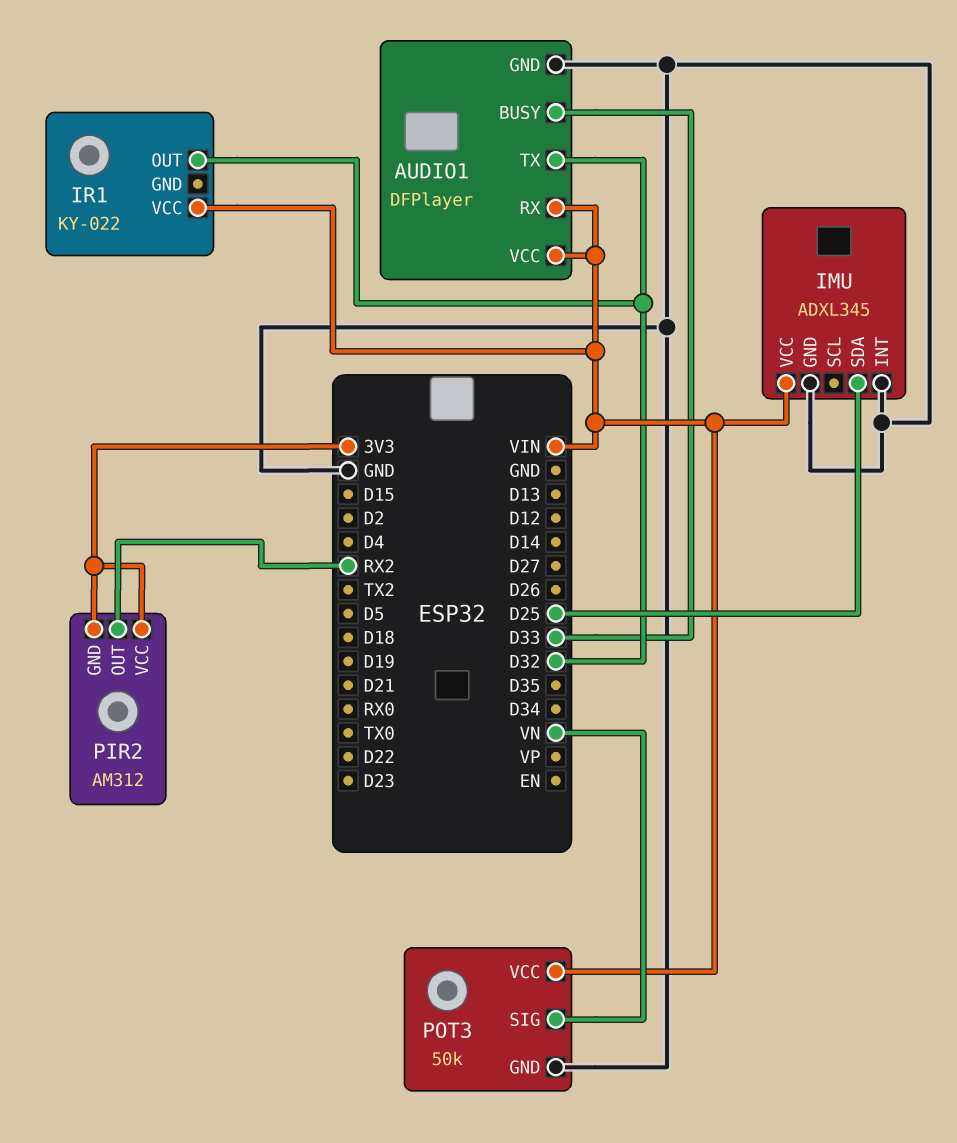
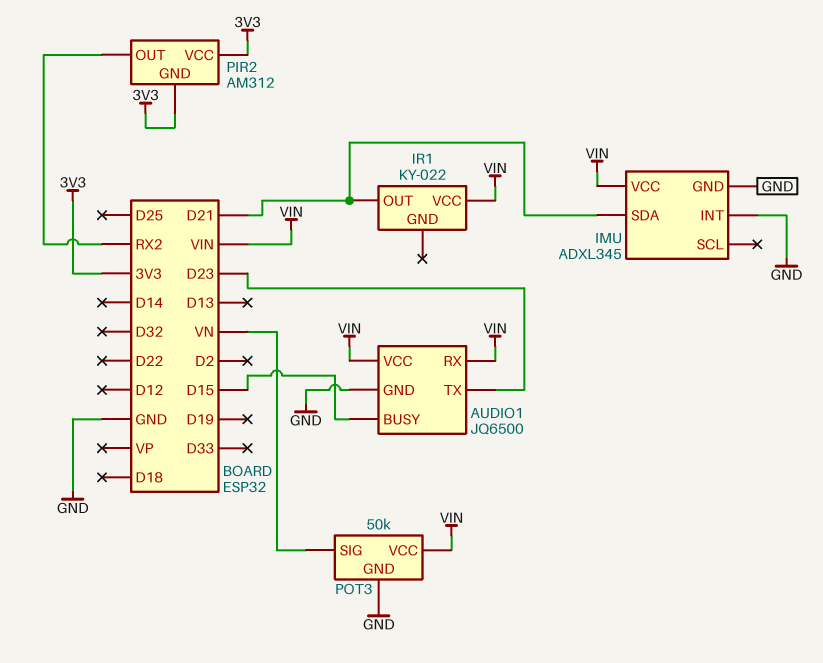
AUDIO1: DFPlayer -> JQ6500
AUDIO1 pin BUSY: D33 -> D15
AUDIO1 pin TX: D32 -> D23
IMU pin SDA: D25 -> D21
IR1 pin OUT: D32 -> D21

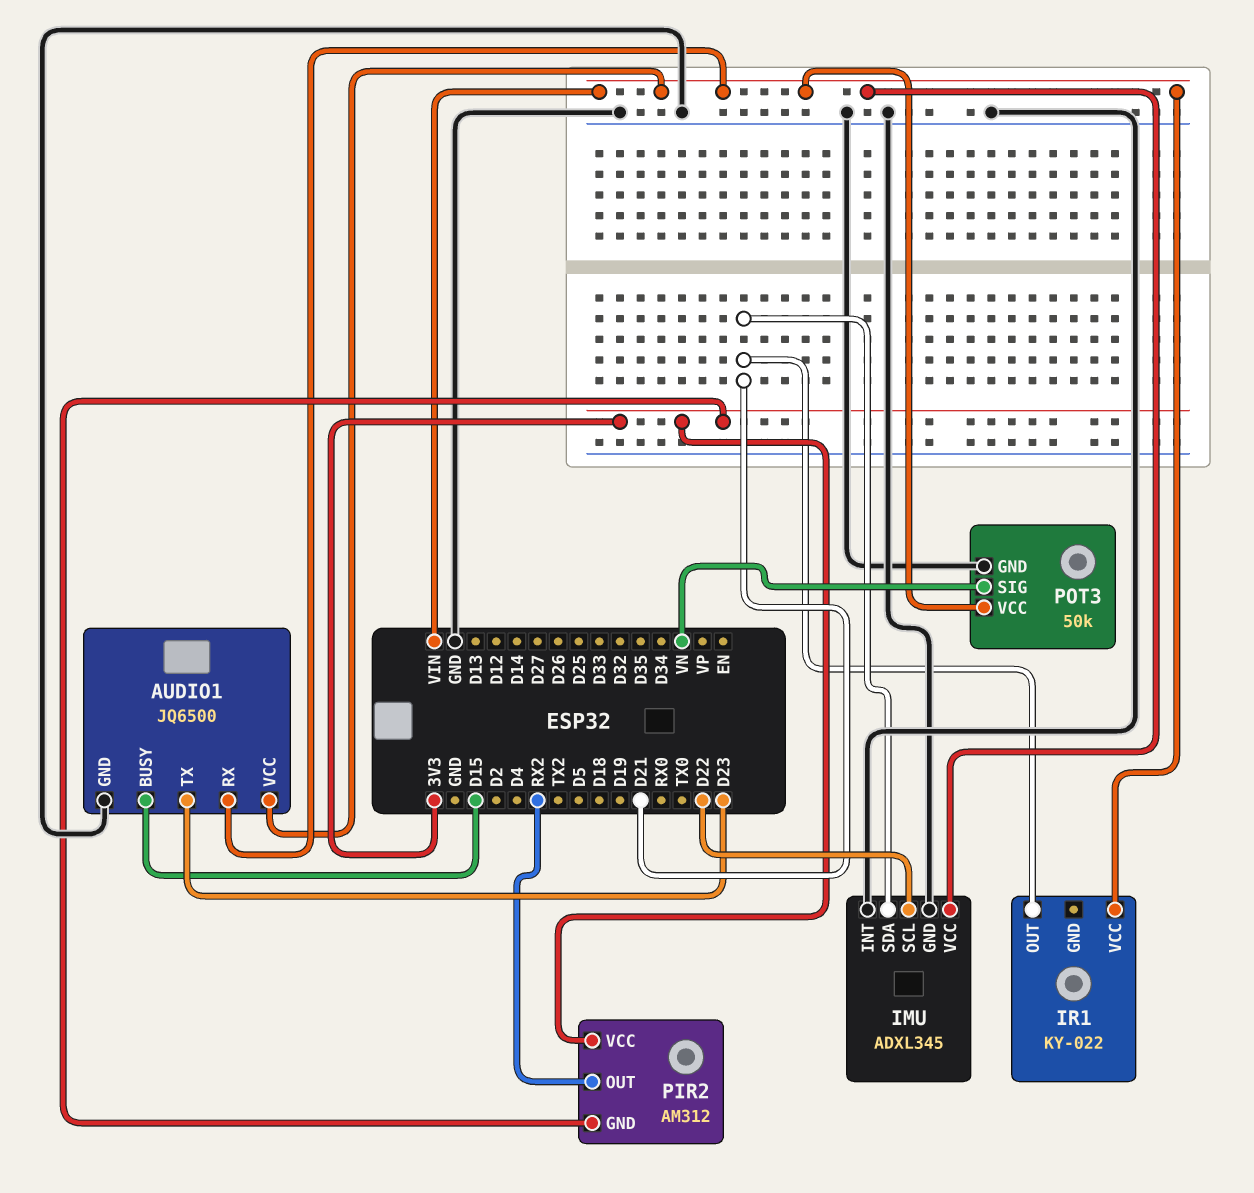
IMU pin SCL: none -> D22

